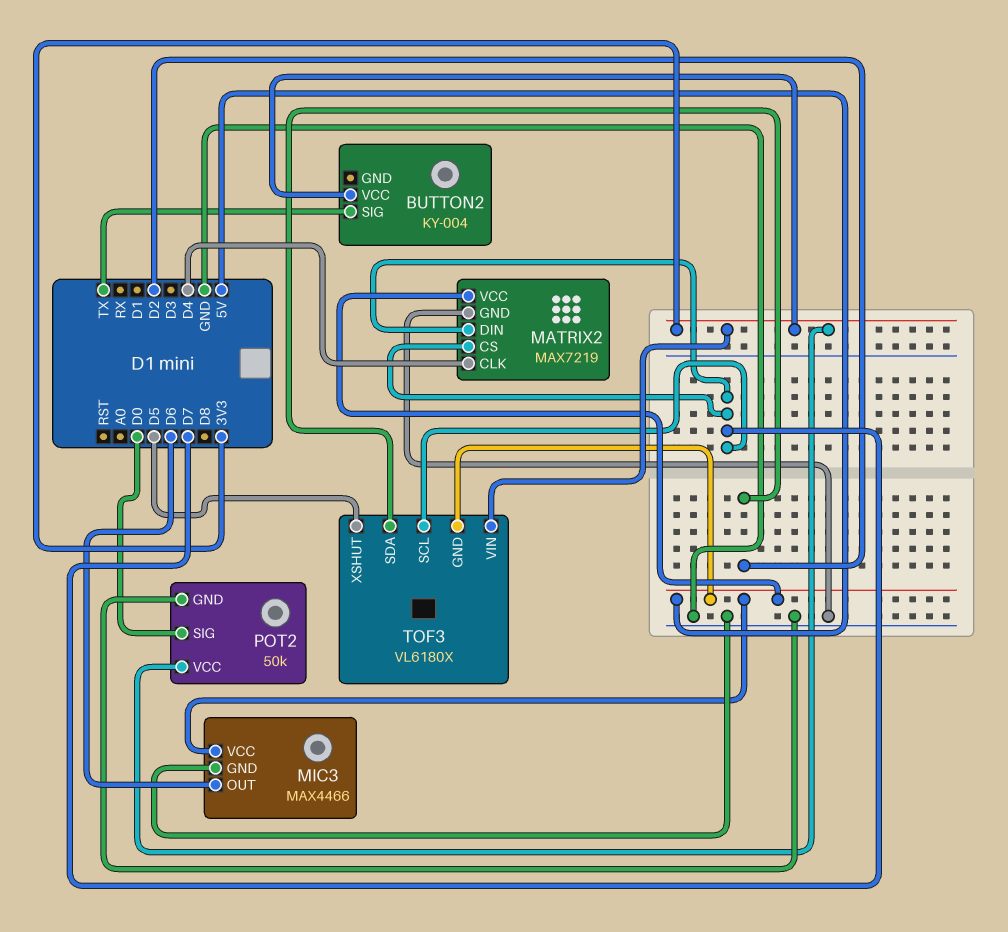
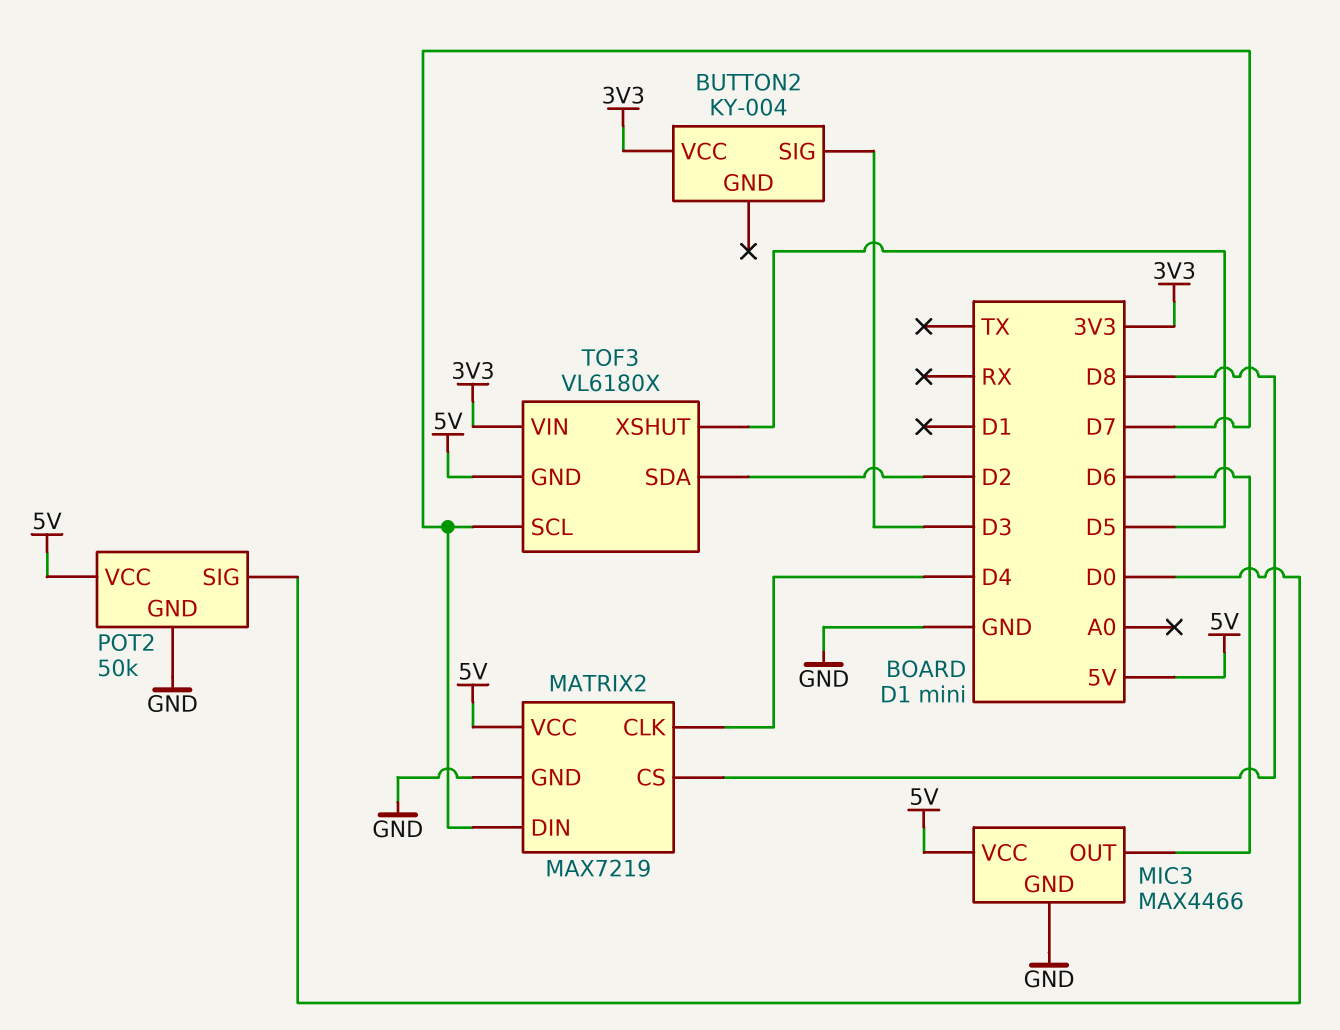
BUTTON2 pin SIG: TX -> D3
MATRIX2 pin CS: D7 -> D8
POT2 pin VCC: 3V3 -> 5V

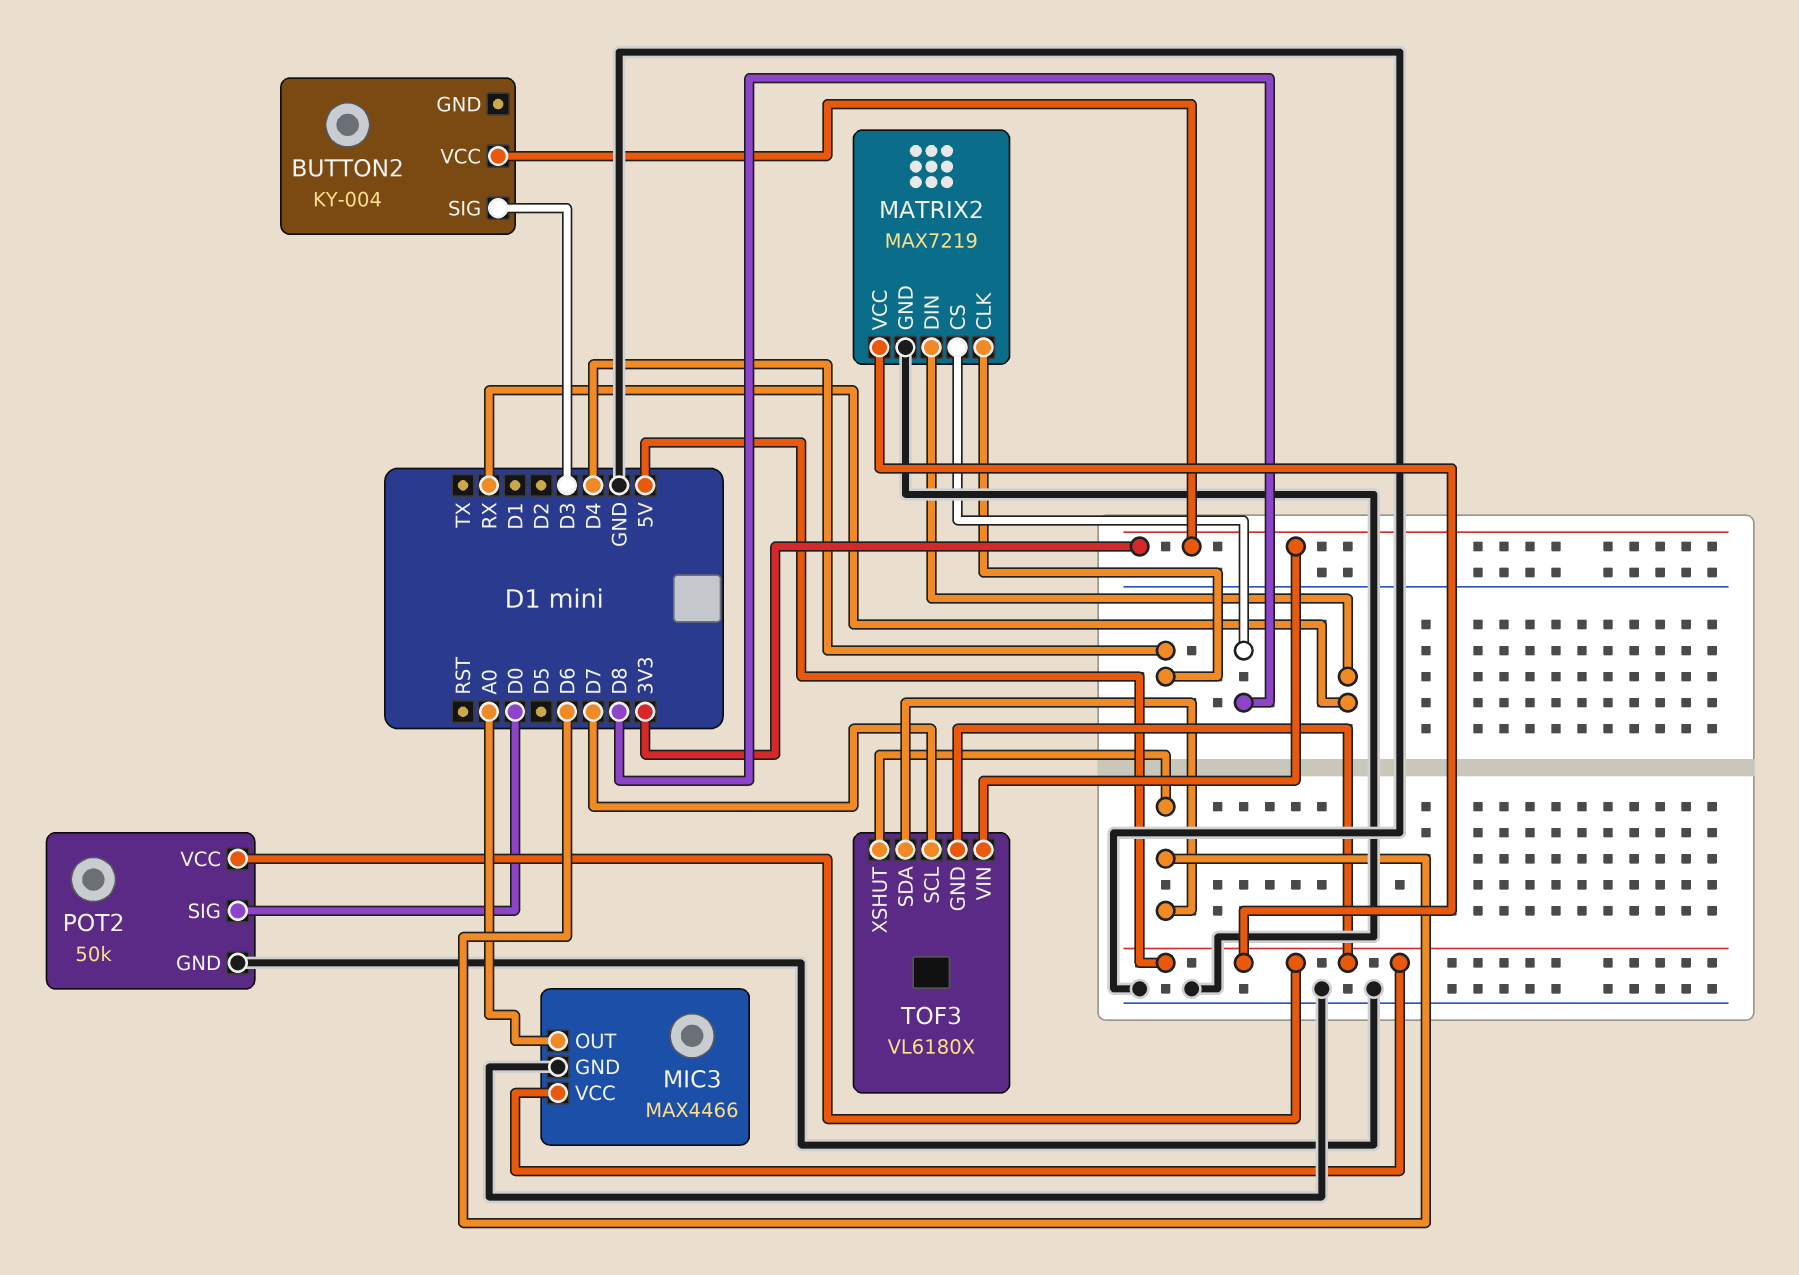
MATRIX2 pin DIN: D7 -> RX
MIC3 pin OUT: D6 -> A0
TOF3 pin SDA: D2 -> D6
TOF3 pin XSHUT: D5 -> D6

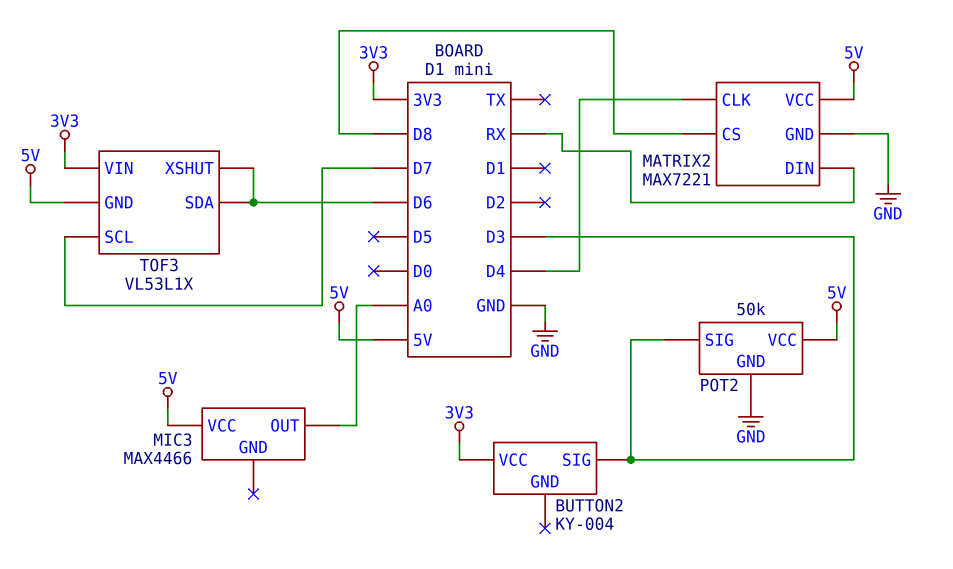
MATRIX2: MAX7219 -> MAX7221
MIC3 pin GND: GND -> none
POT2 pin SIG: D0 -> D3
TOF3: VL6180X -> VL53L1X

